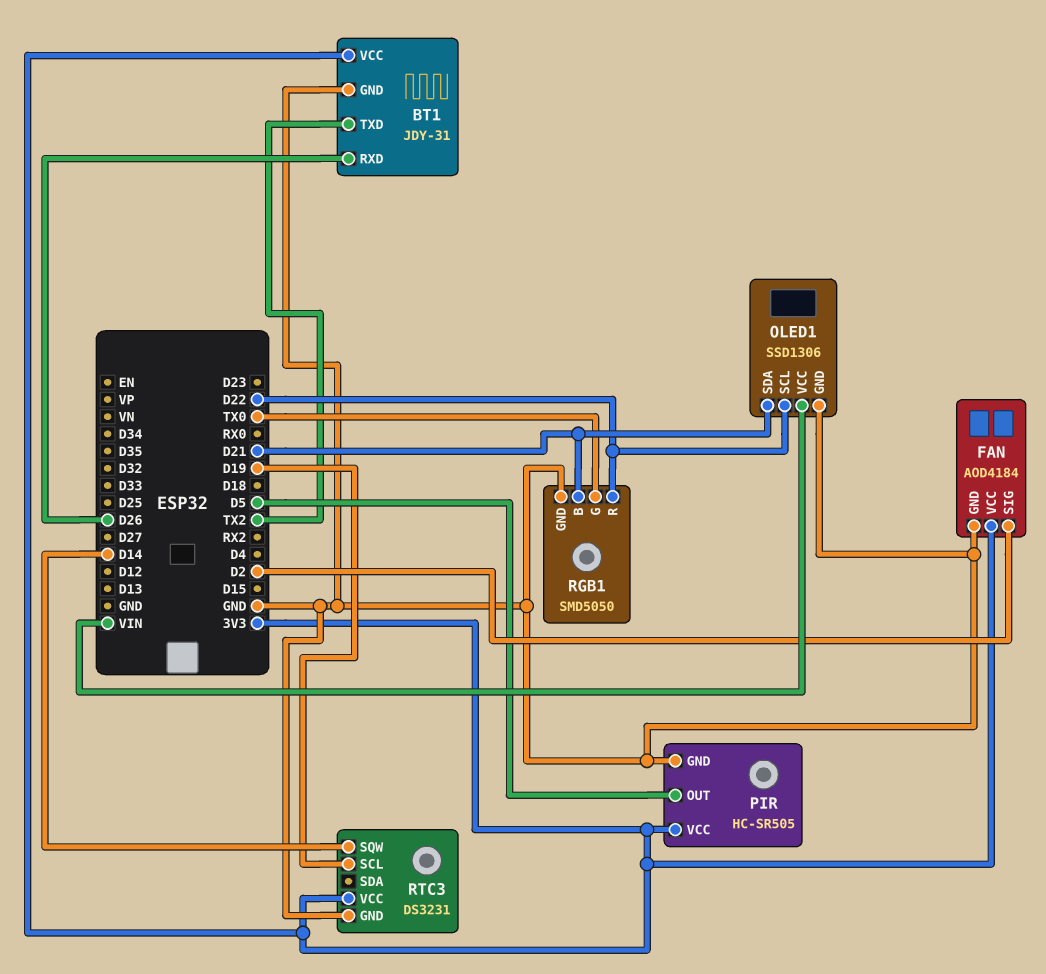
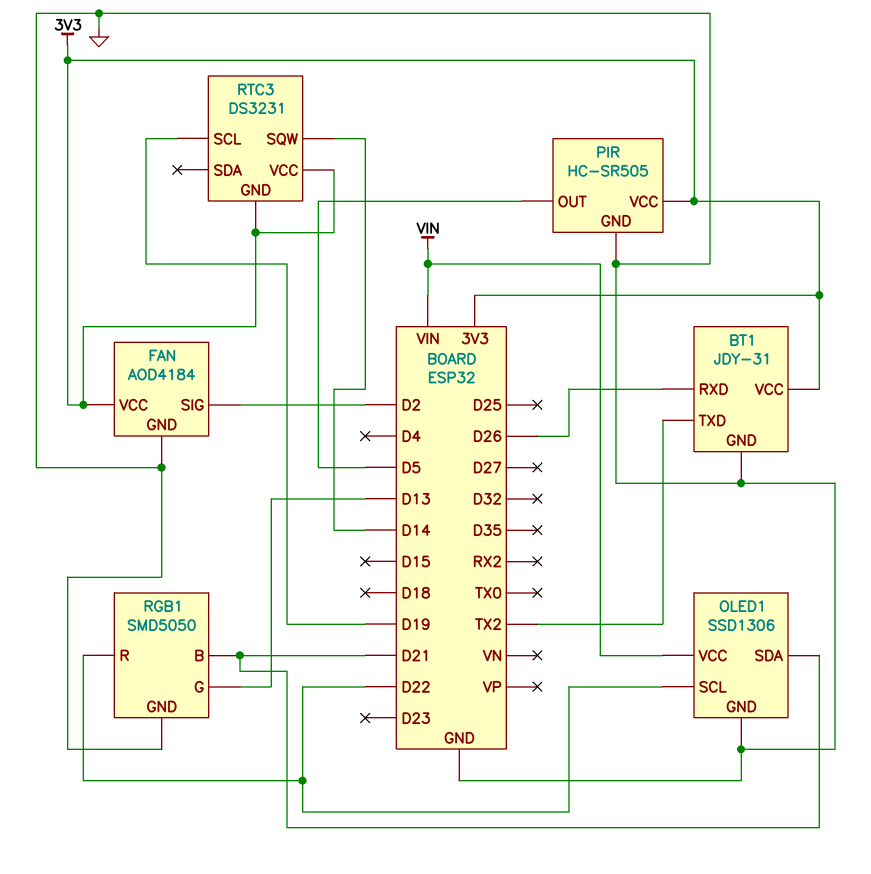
RGB1 pin G: TX0 -> D13
RTC3 pin GND: GND -> 3V3

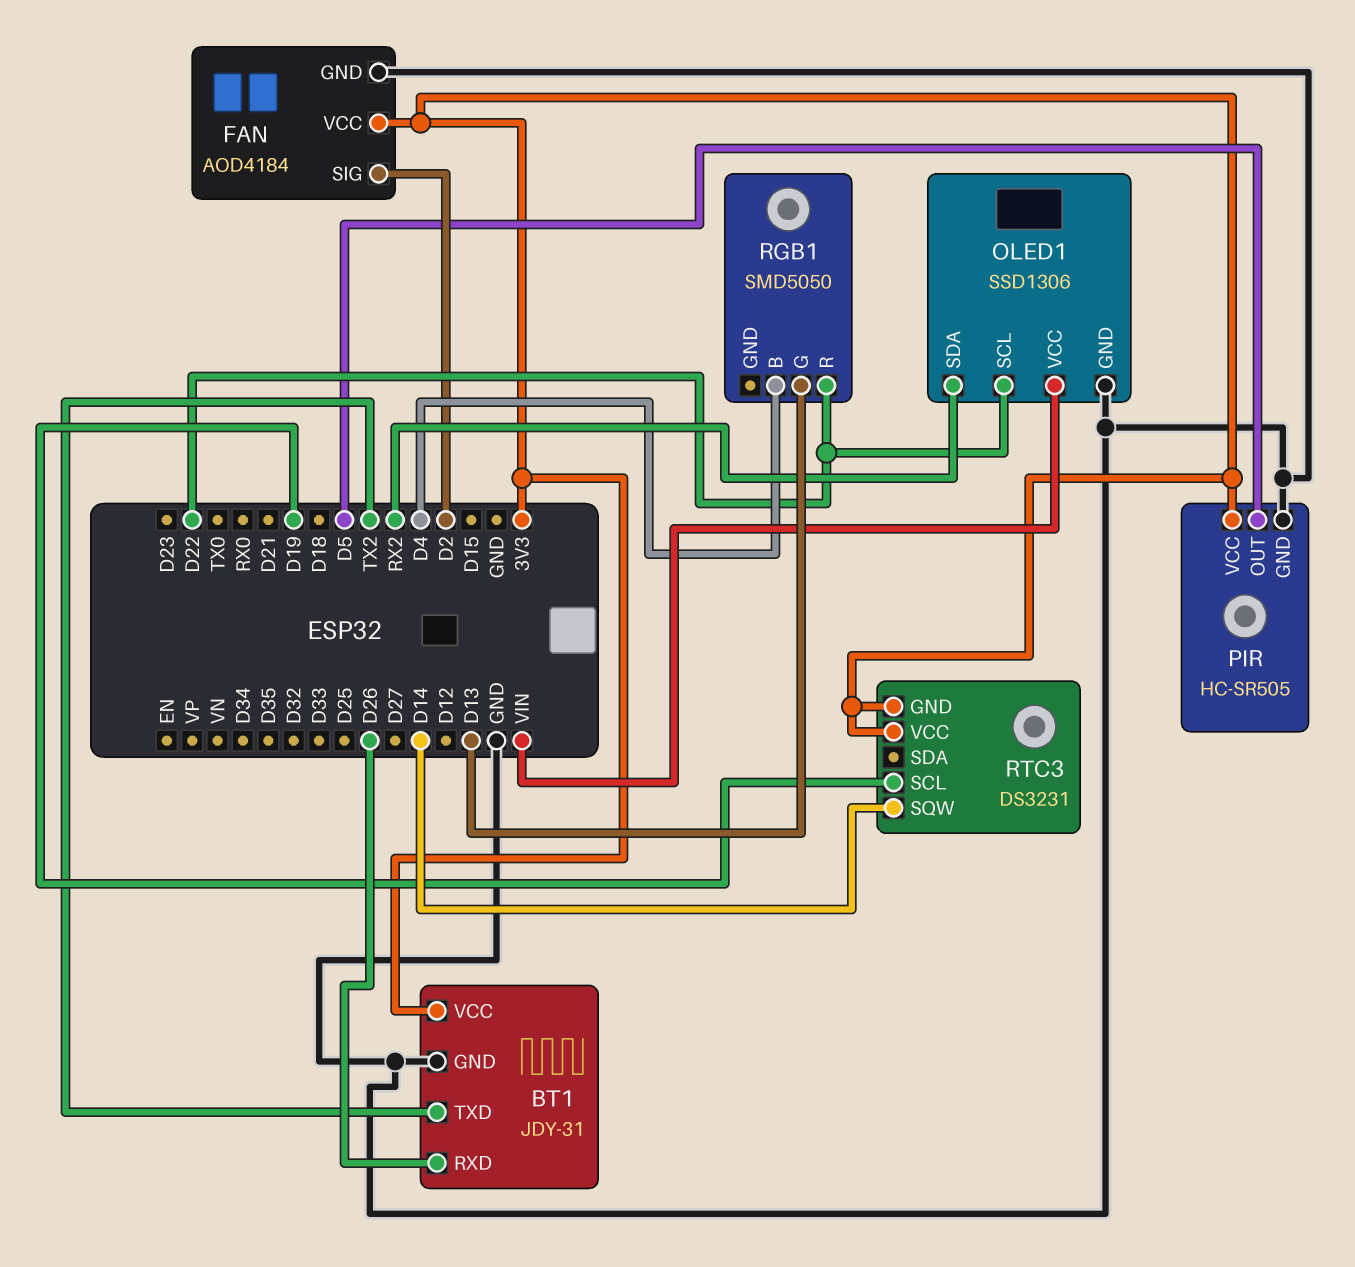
OLED1 pin SDA: D21 -> RX2
RGB1 pin B: D21 -> D4
RGB1 pin GND: GND -> none

